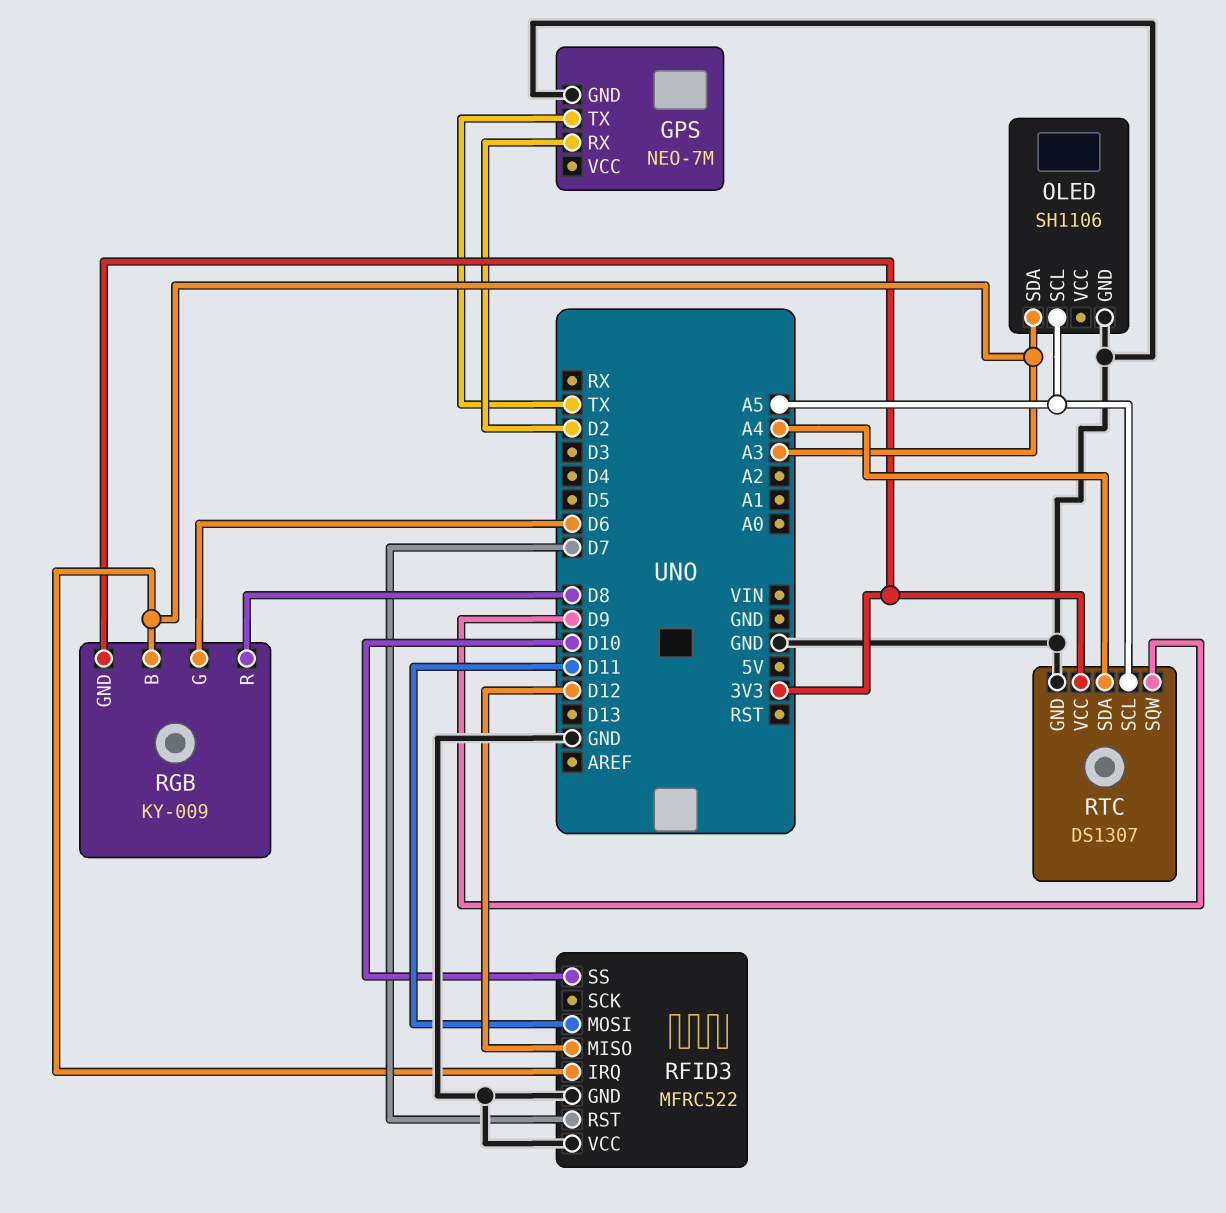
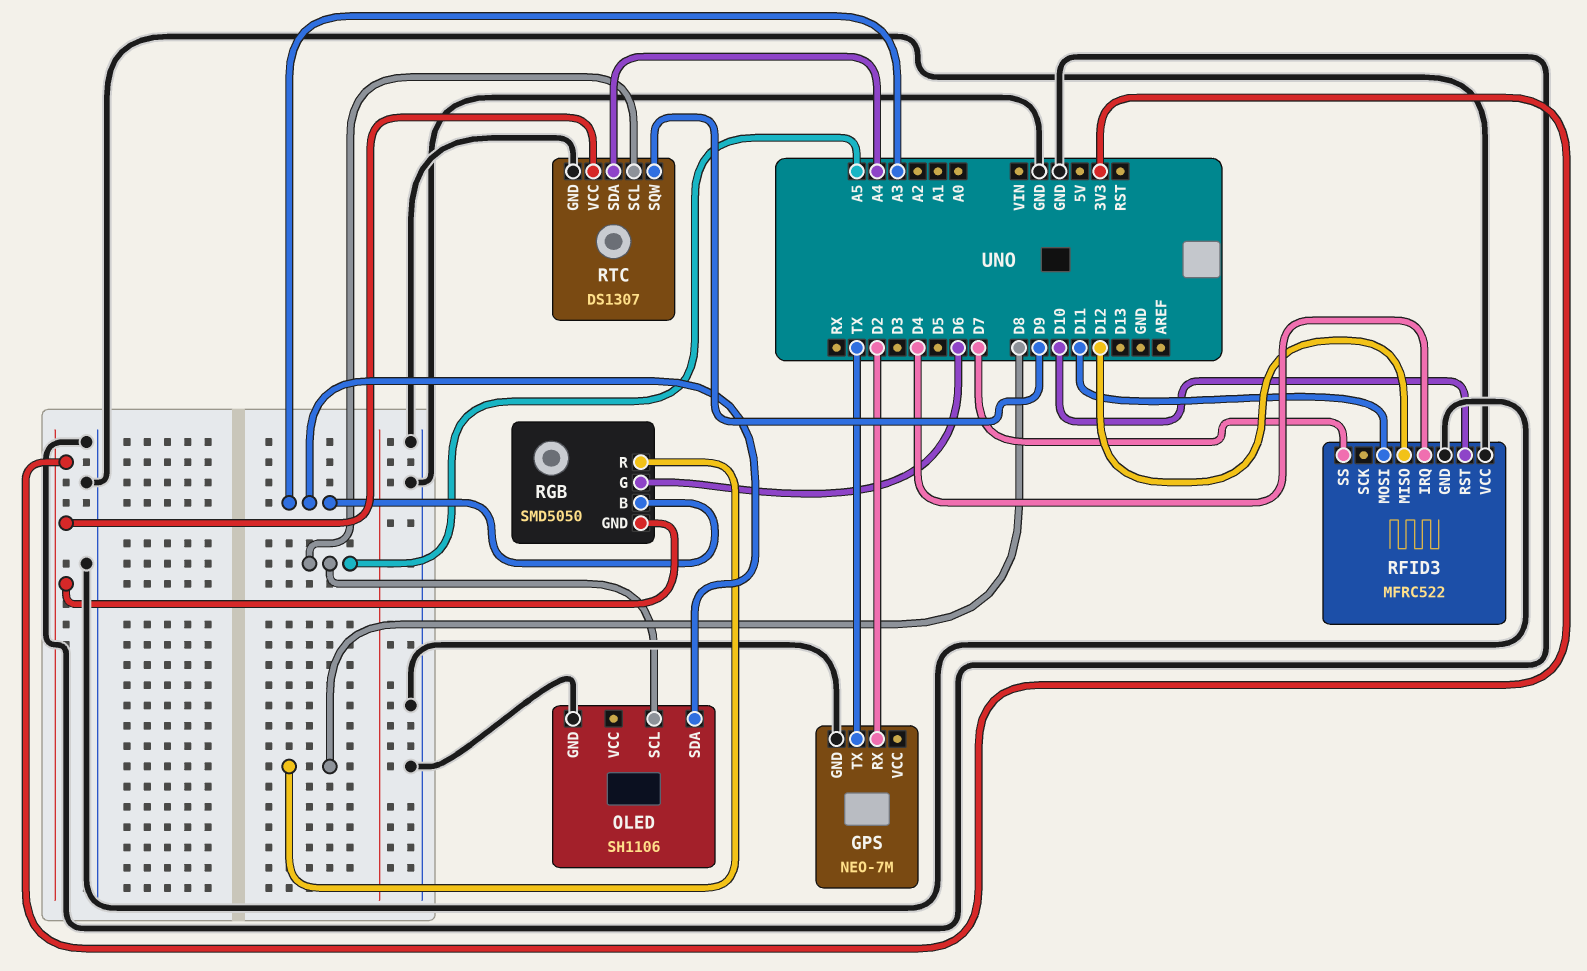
RFID3 pin IRQ: A3 -> D4
RFID3 pin RST: D7 -> D10
RFID3 pin SS: D10 -> D7
RGB: KY-009 -> SMD5050

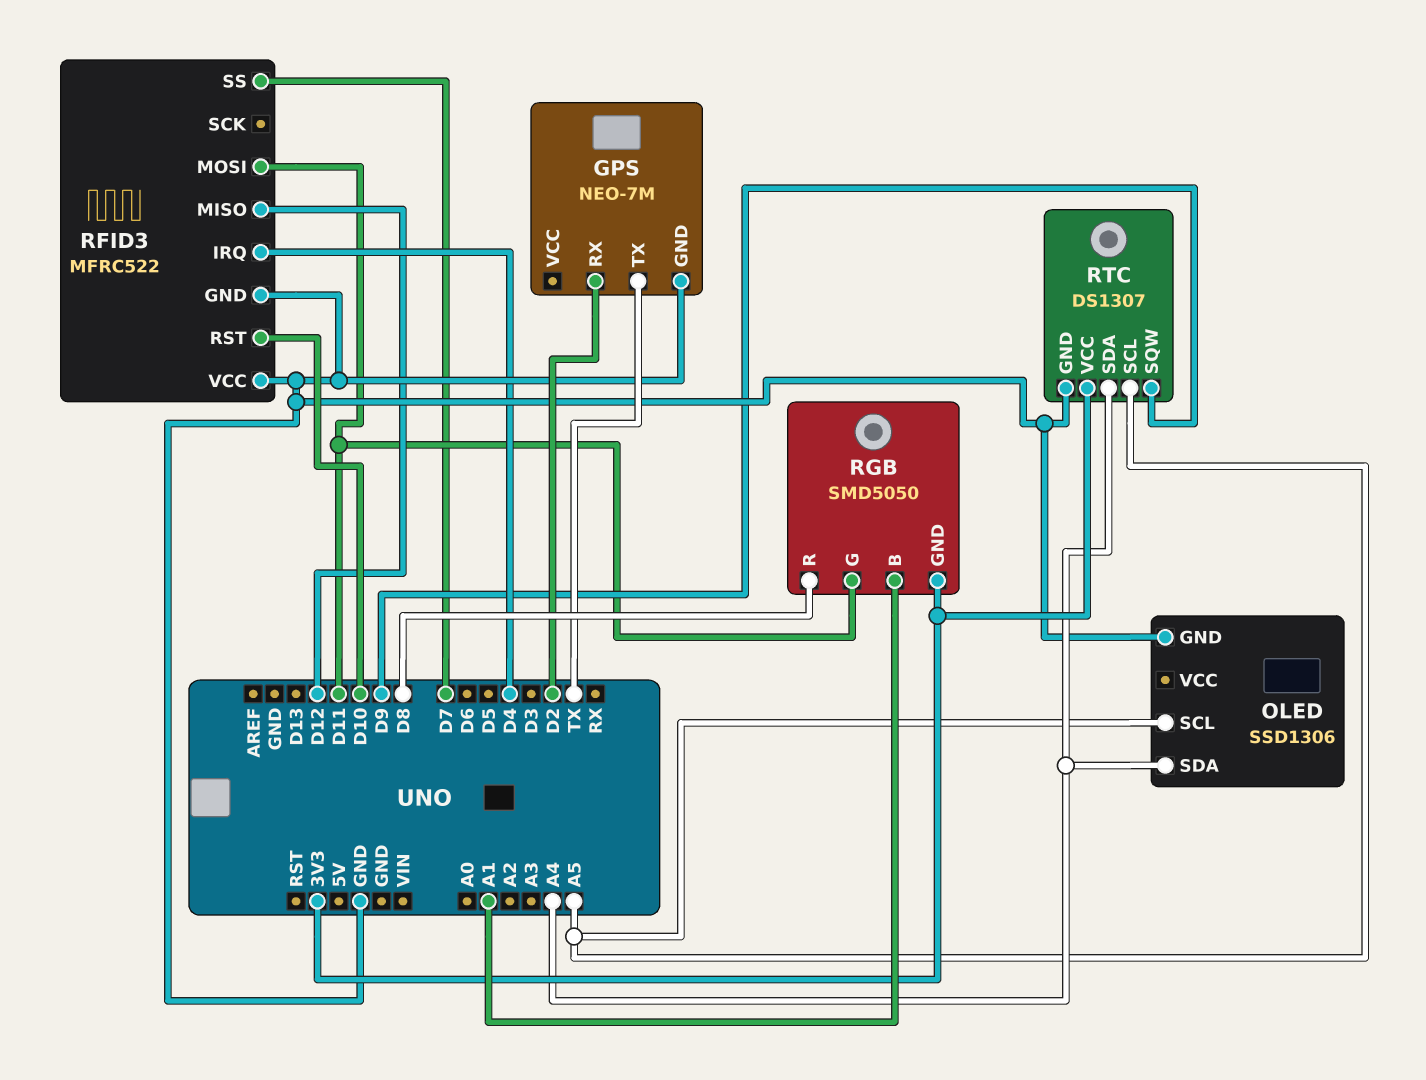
OLED: SH1106 -> SSD1306
OLED pin SDA: A3 -> A4
RGB pin B: A3 -> A1
RGB pin G: D6 -> D11

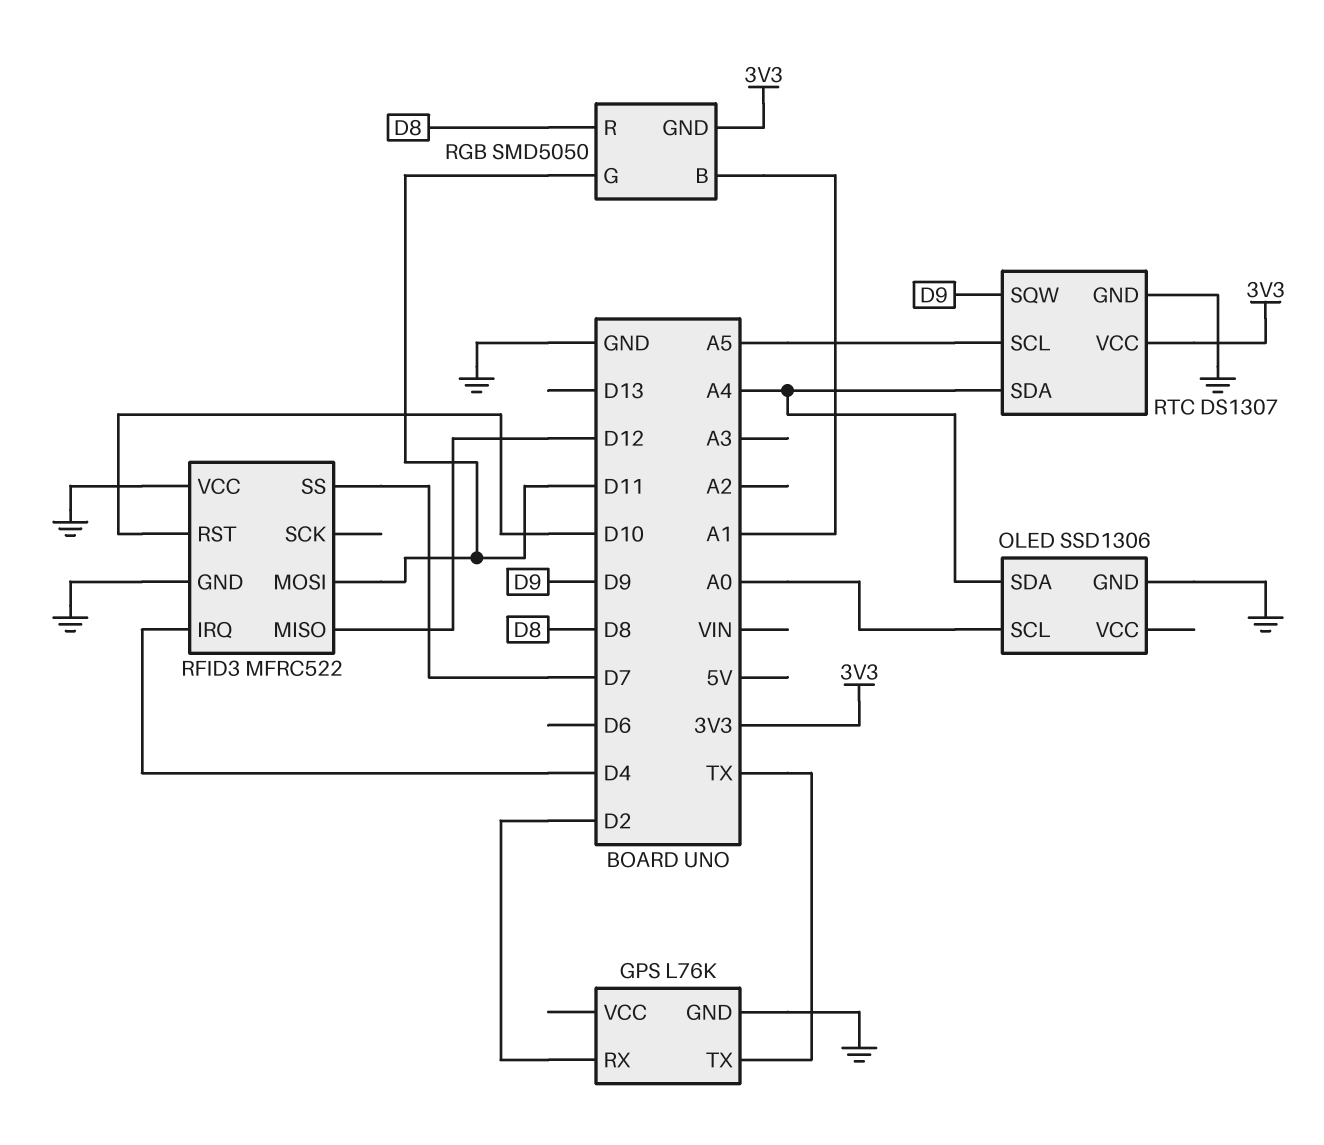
GPS: NEO-7M -> L76K
OLED pin SCL: A5 -> A0

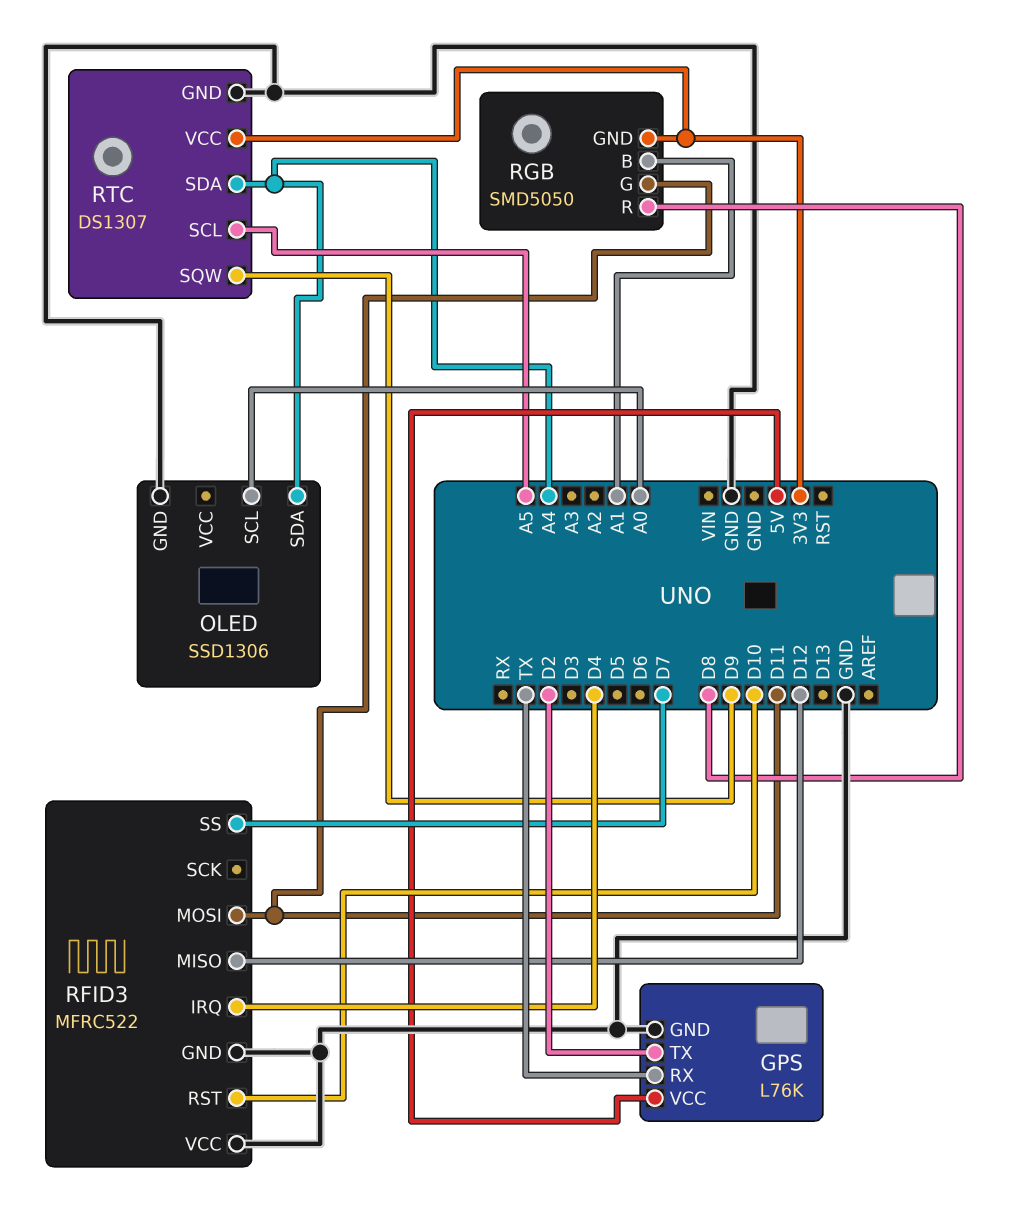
GPS pin RX: D2 -> TX
GPS pin TX: TX -> D2
GPS pin VCC: none -> 5V

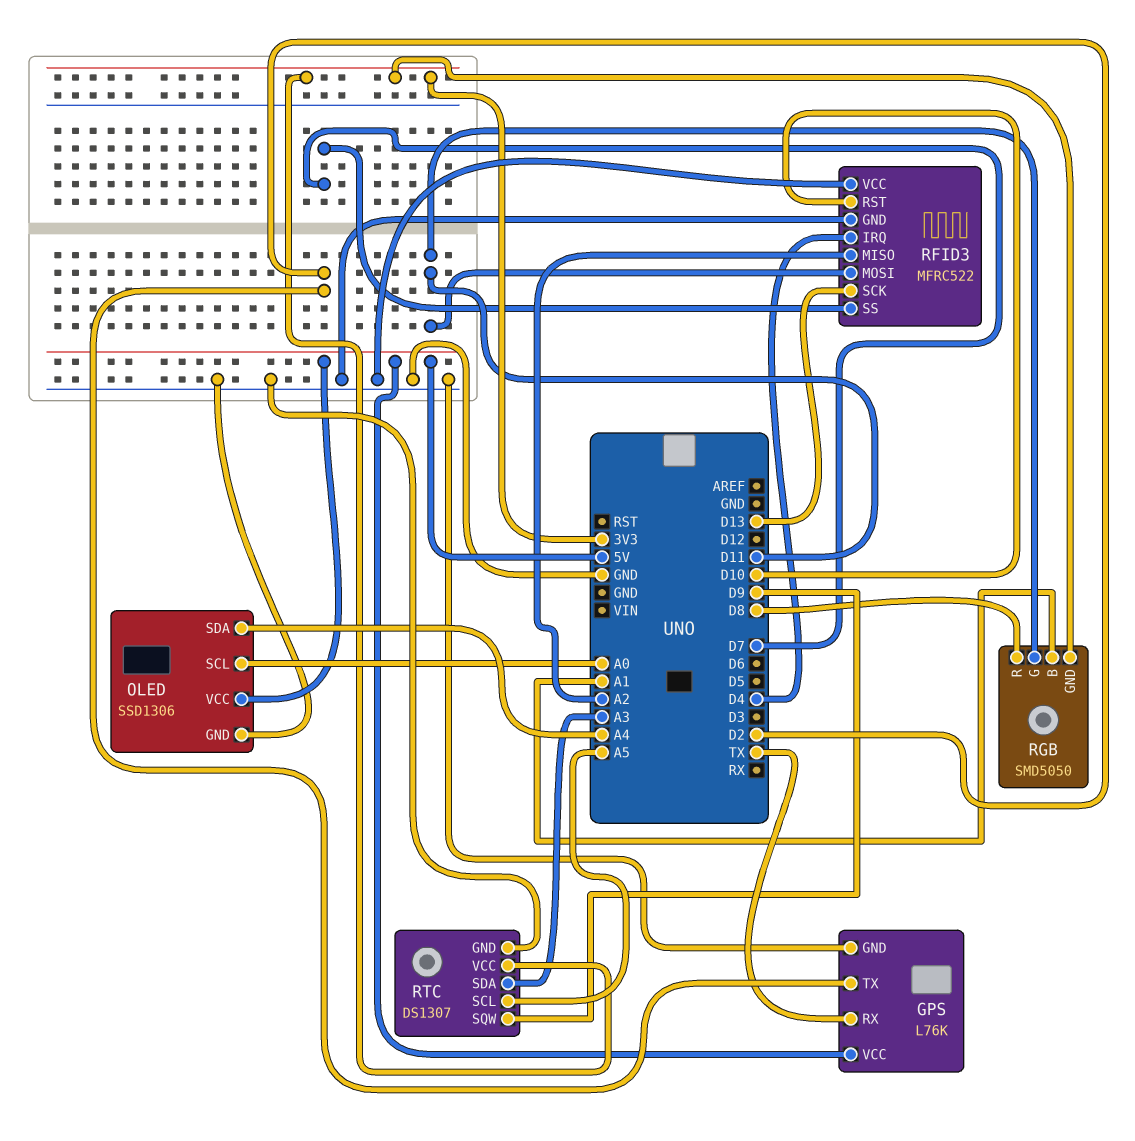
OLED pin VCC: none -> 5V
RFID3 pin MISO: D12 -> A2
RFID3 pin SCK: none -> D13
RTC pin SDA: A4 -> A3

